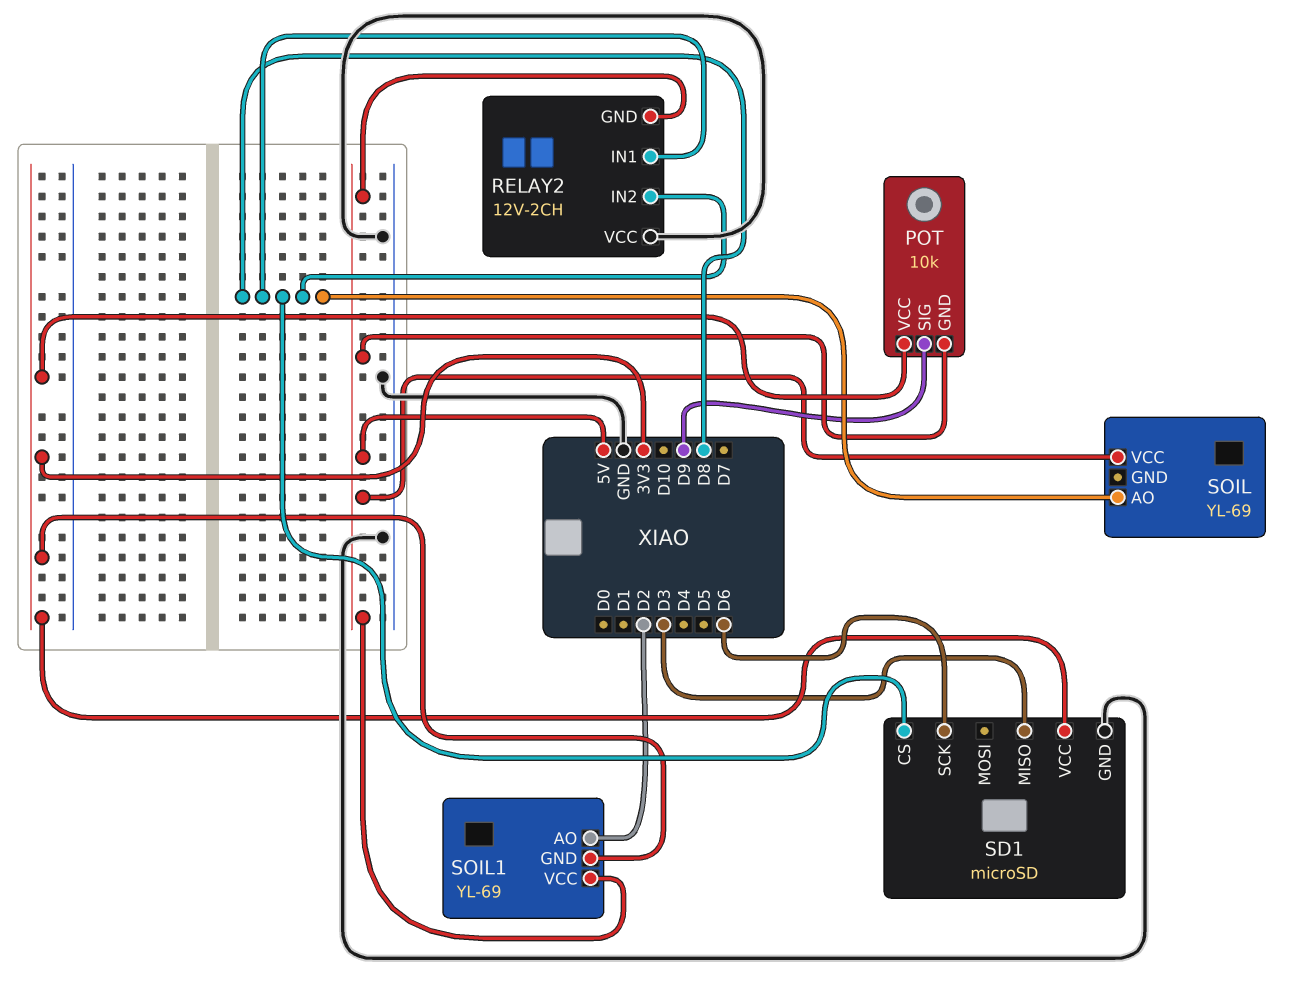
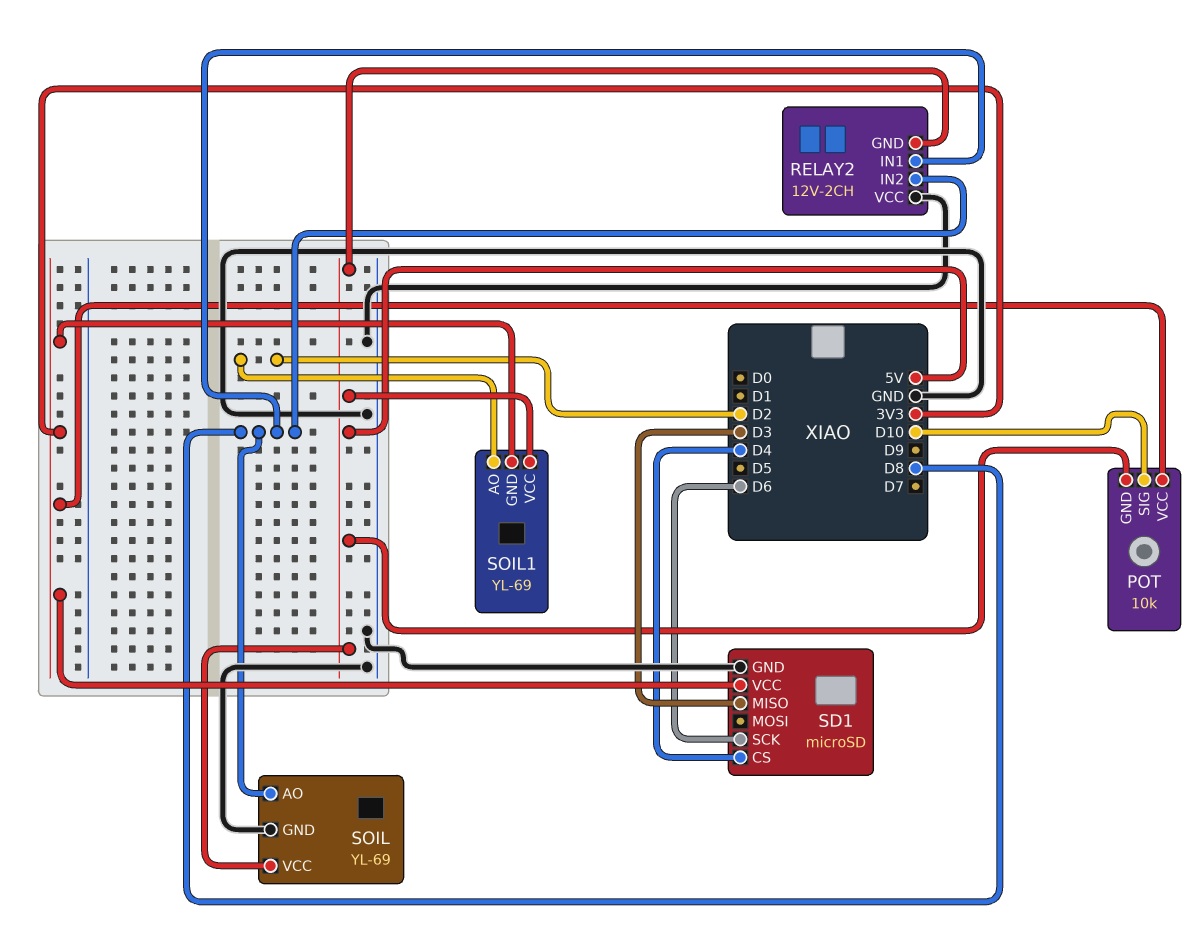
POT pin SIG: D9 -> D10
SD1 pin CS: D8 -> D4
SOIL pin GND: none -> GND

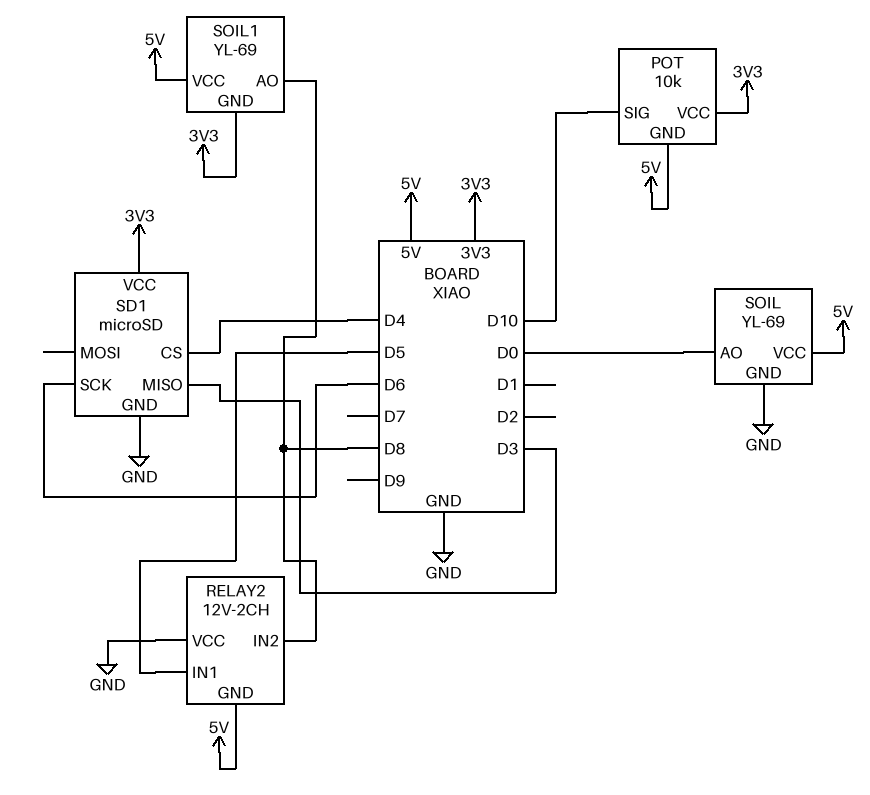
RELAY2 pin IN1: D8 -> D5
SOIL pin AO: D8 -> D0
SOIL1 pin AO: D2 -> D8

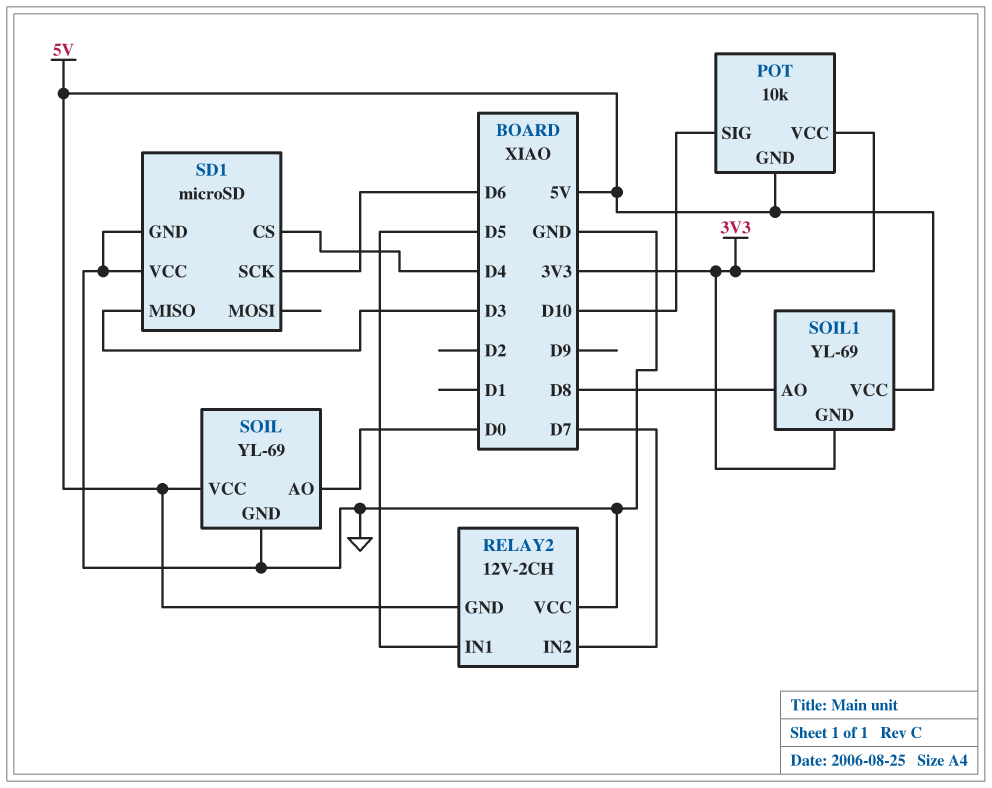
RELAY2 pin IN2: D8 -> D7
SD1 pin VCC: 3V3 -> GND

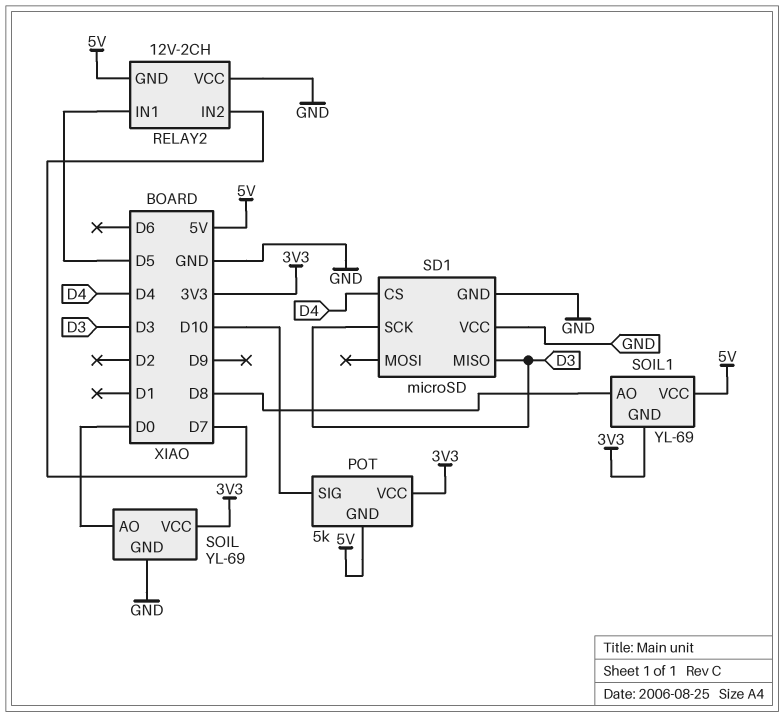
POT: 10k -> 5k
SD1 pin SCK: D6 -> D3
SOIL pin VCC: 5V -> 3V3

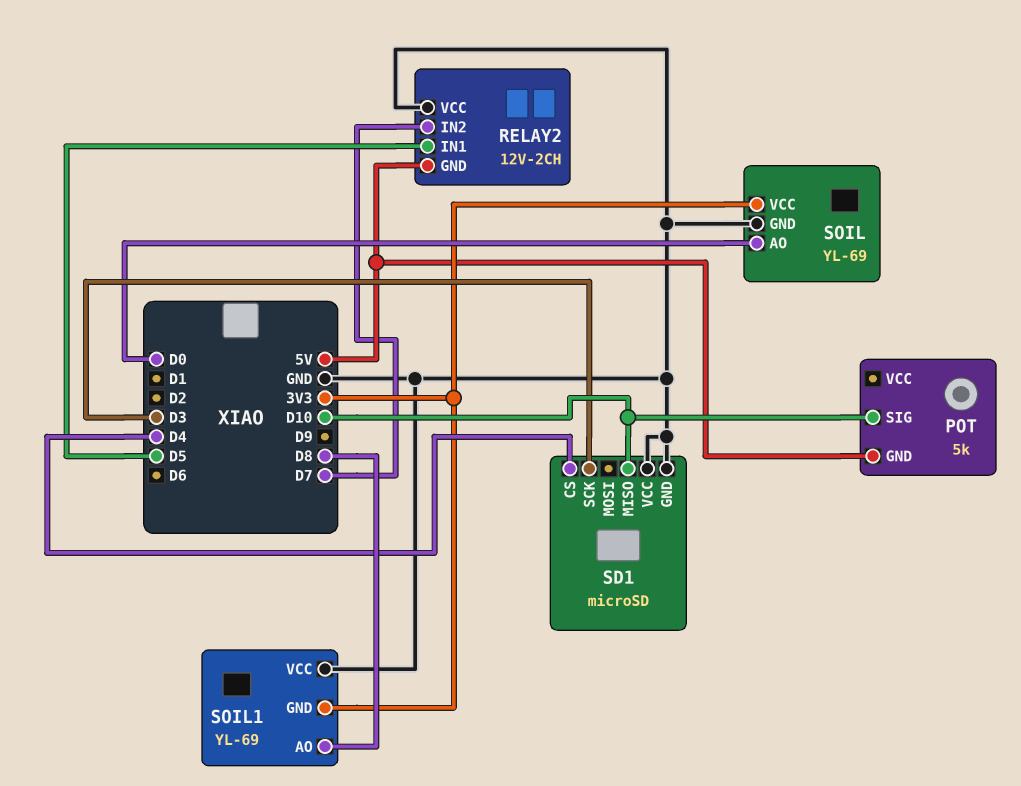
POT pin VCC: 3V3 -> none
SD1 pin MISO: D3 -> D10
SOIL1 pin VCC: 5V -> GND

